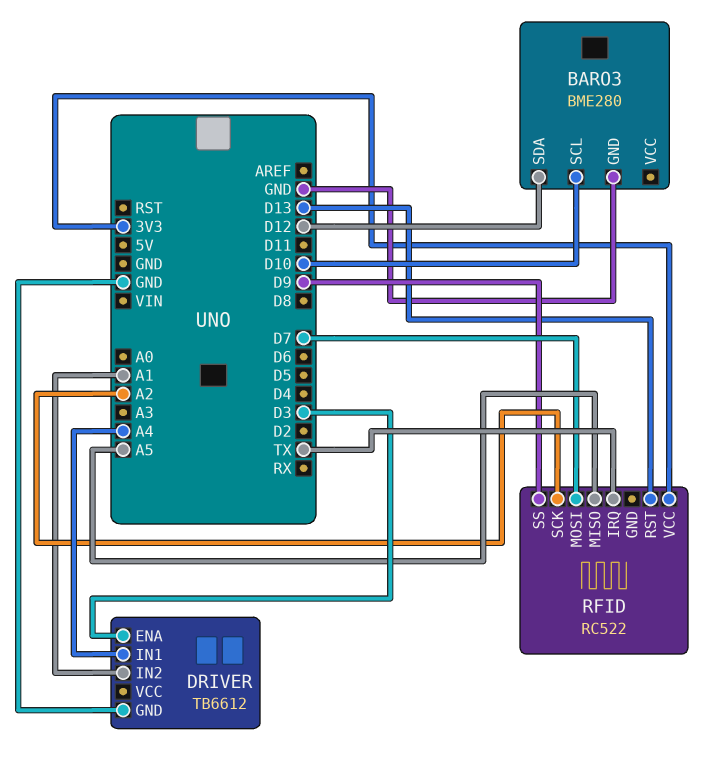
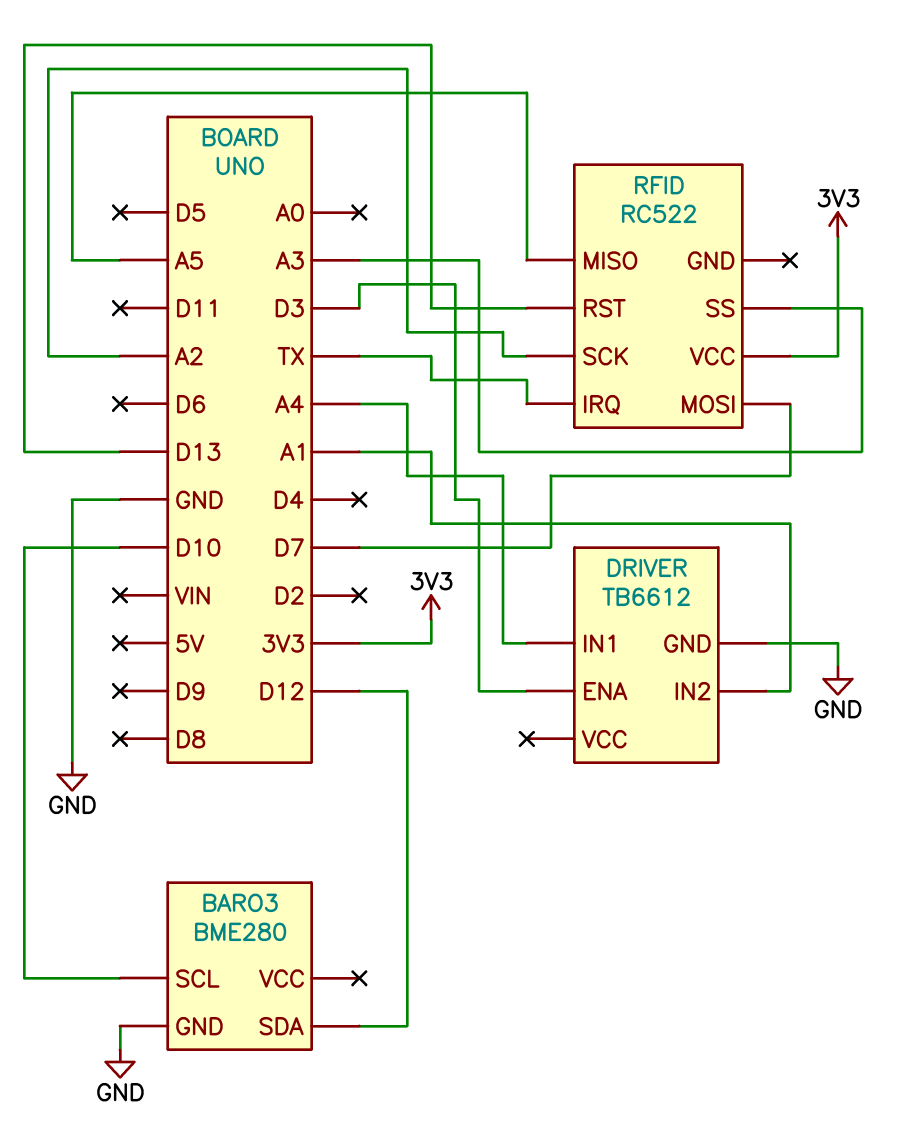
RFID pin SS: D9 -> A3

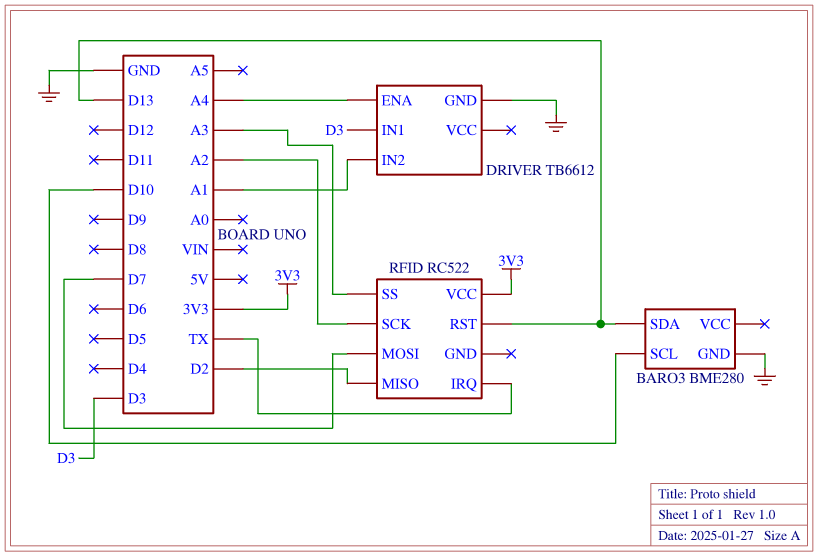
BARO3 pin SDA: D12 -> D13
DRIVER pin ENA: D3 -> A4
DRIVER pin IN1: A4 -> D3
RFID pin MISO: A5 -> D2

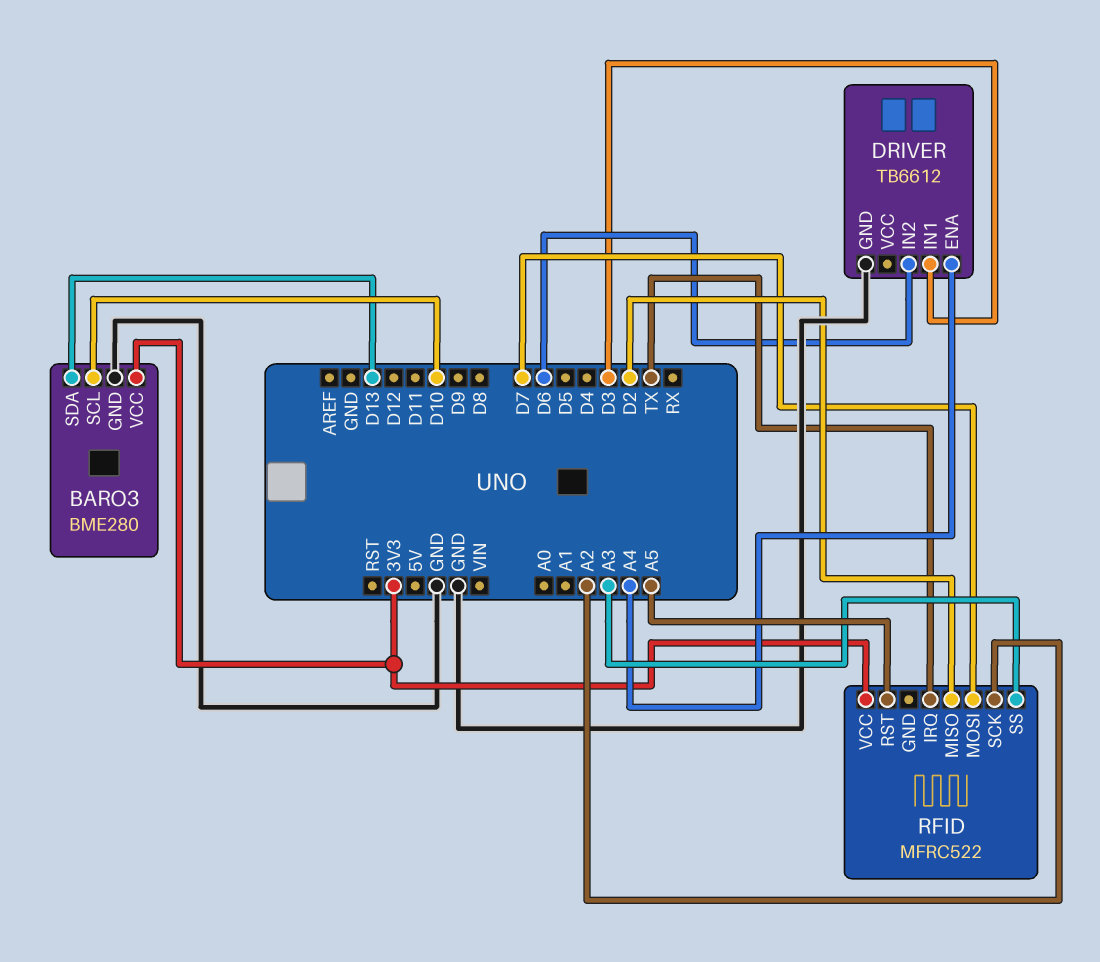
BARO3 pin VCC: none -> 3V3
DRIVER pin IN2: A1 -> D6
RFID: RC522 -> MFRC522
RFID pin RST: D13 -> A5

